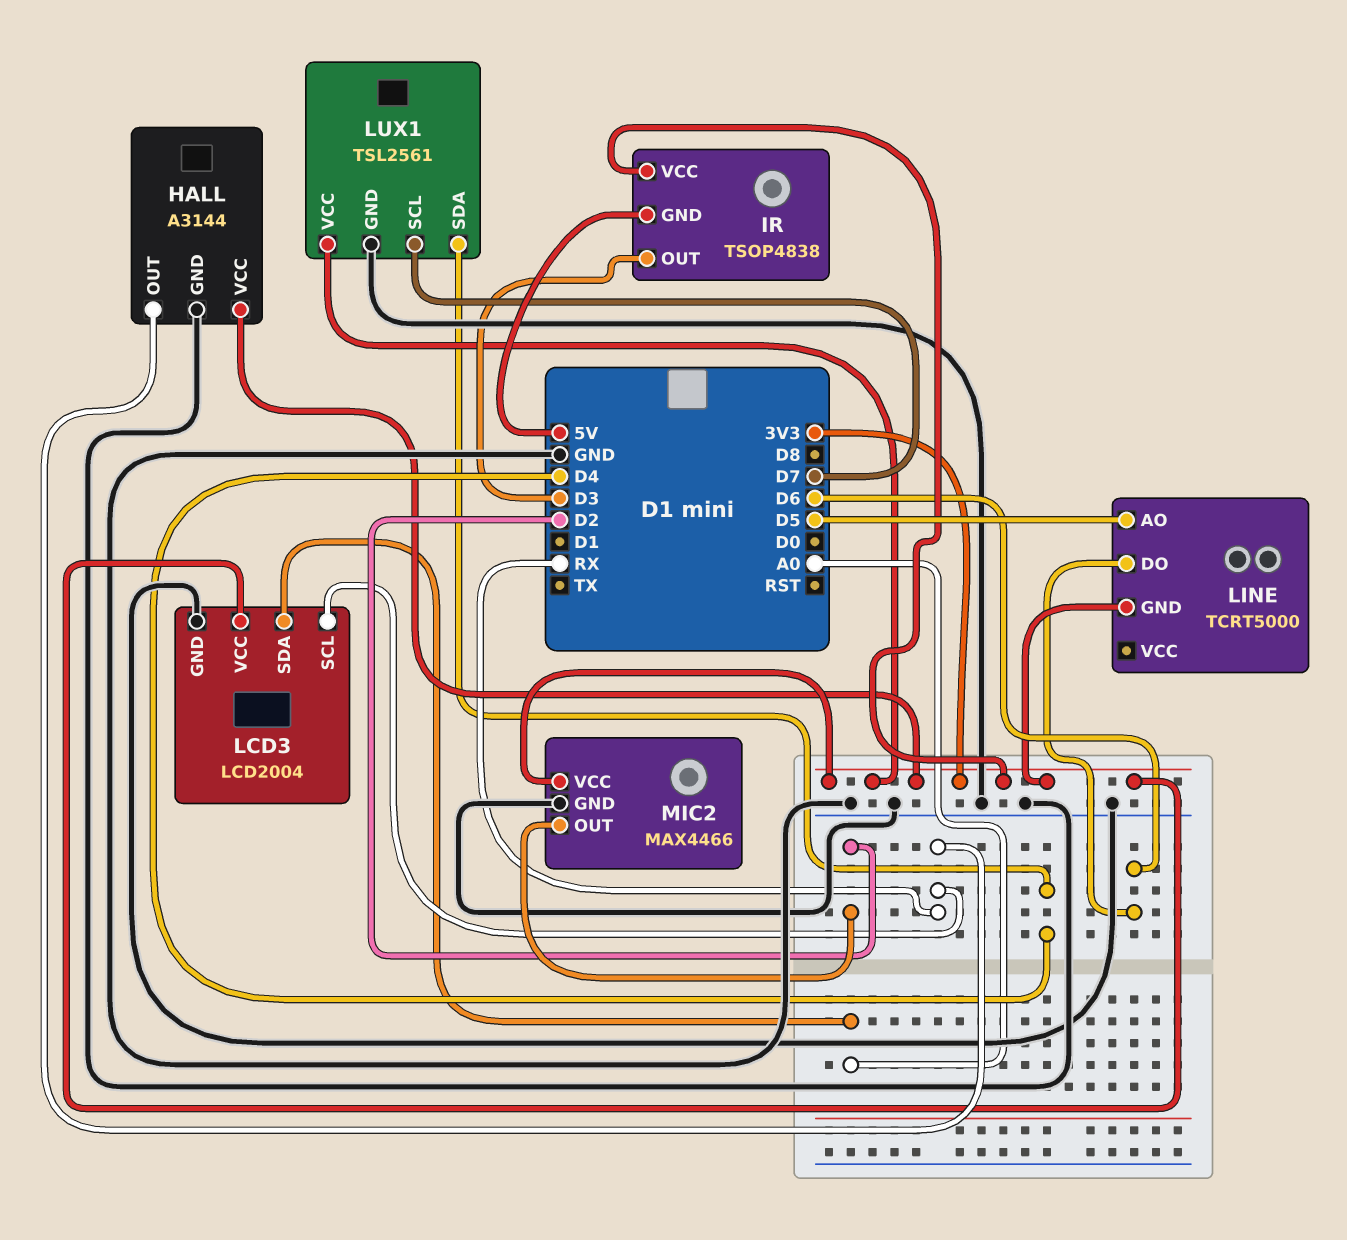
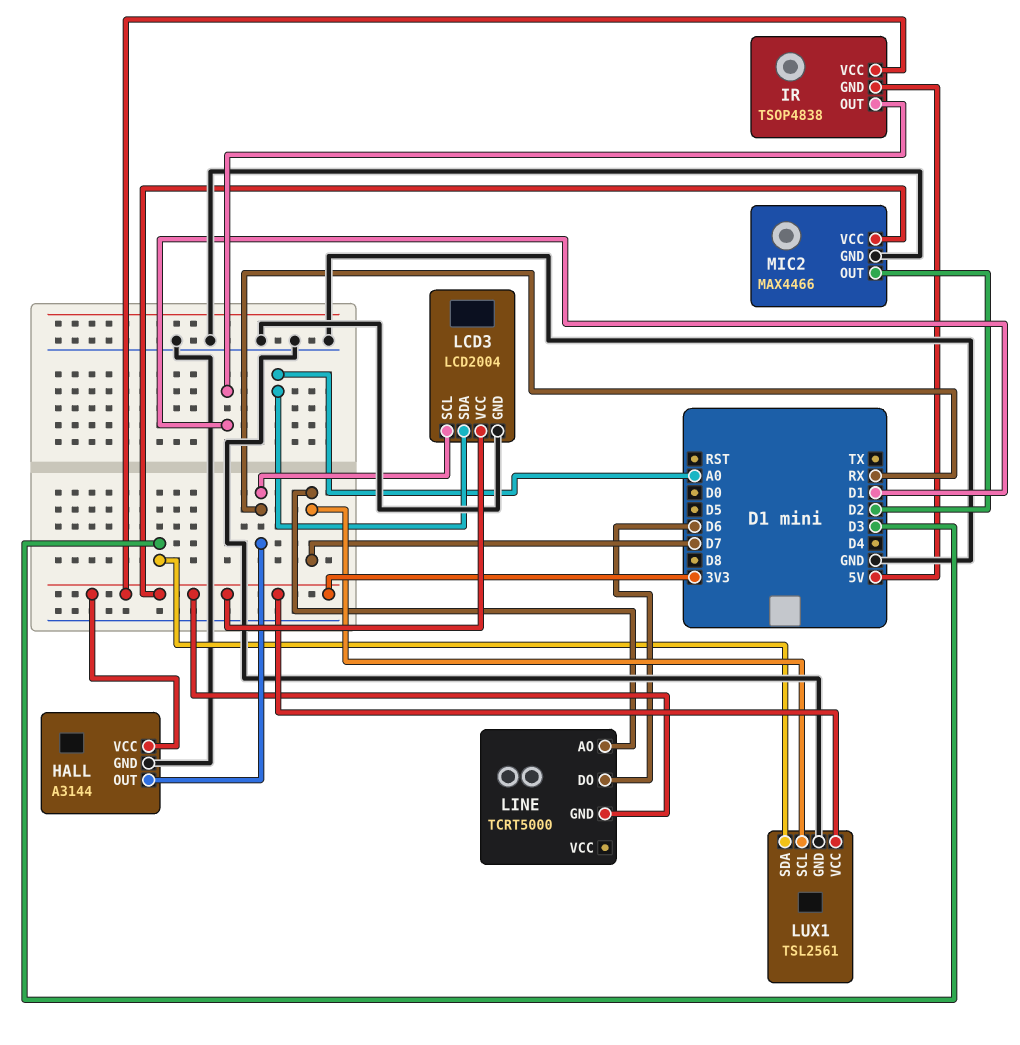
IR pin OUT: D3 -> D1
LINE pin AO: D5 -> D7
LUX1 pin SDA: D4 -> D3

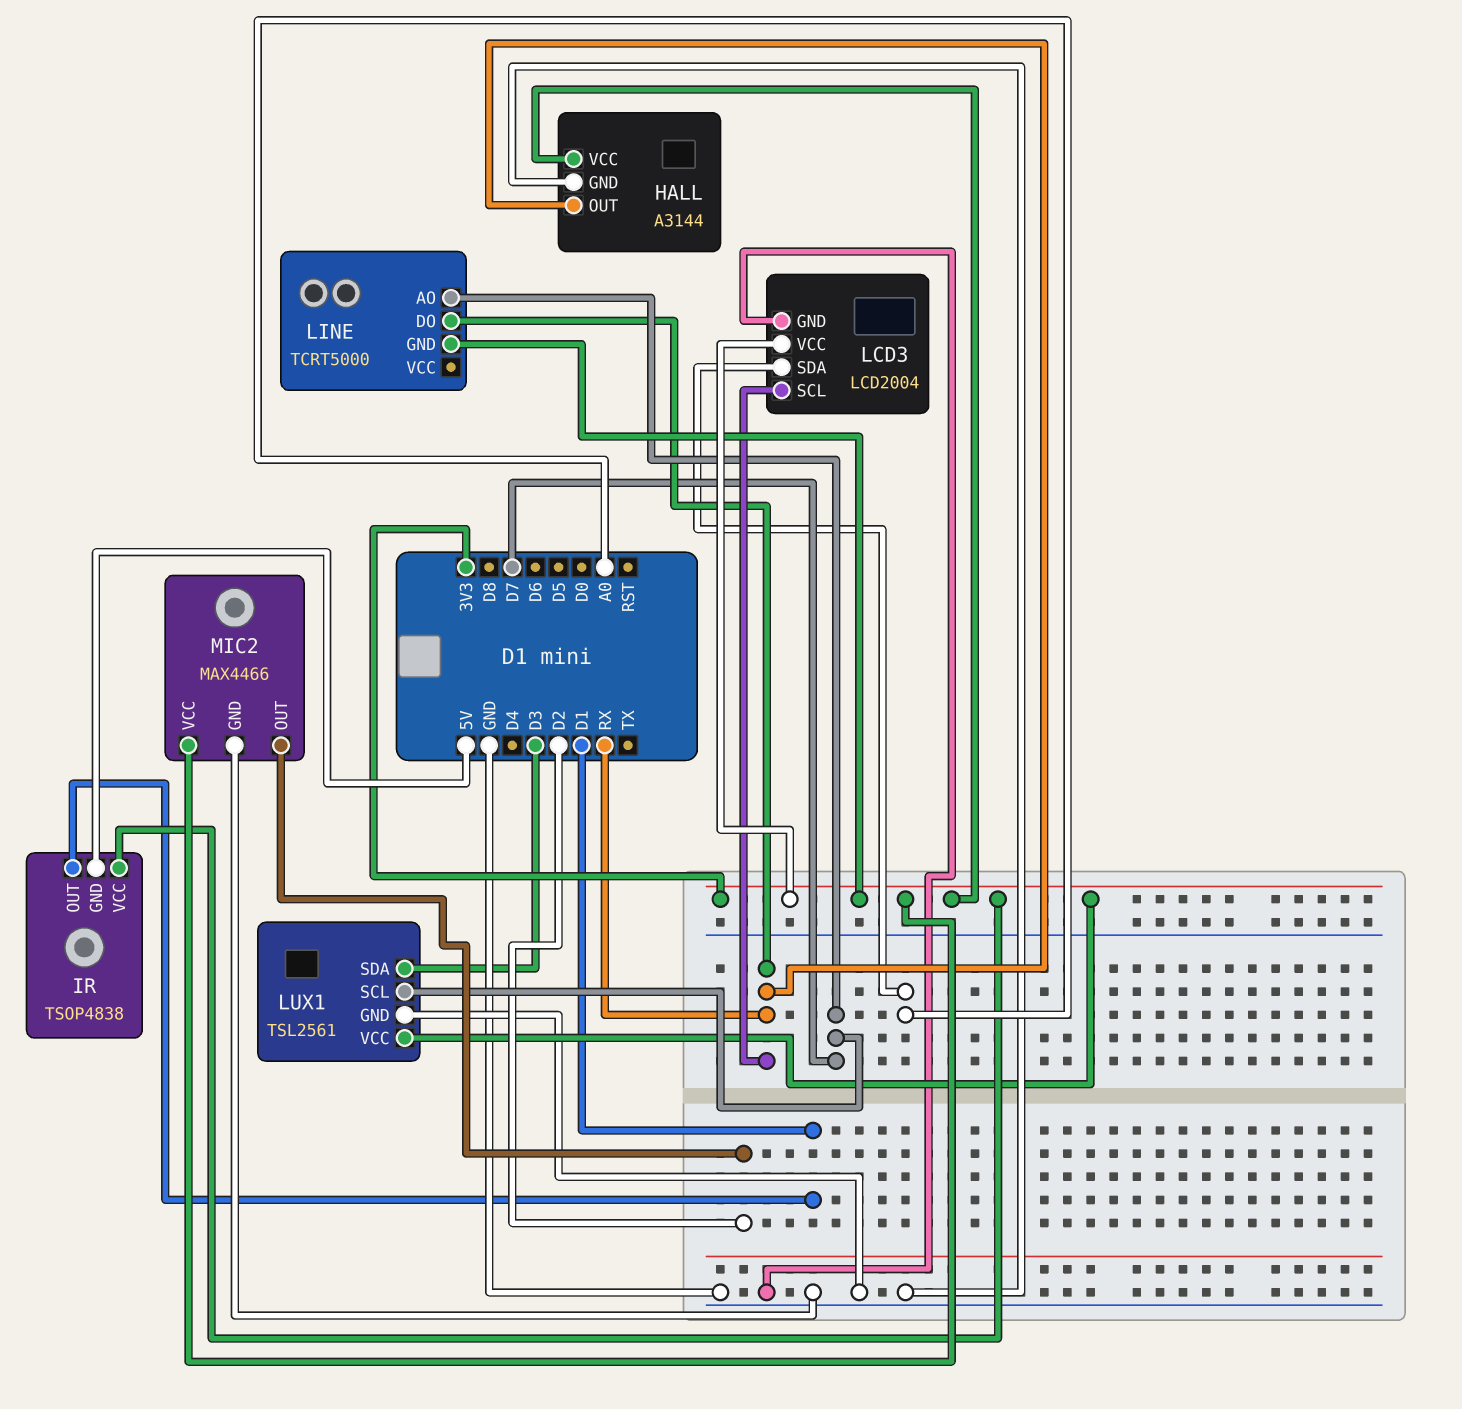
LINE pin DO: D6 -> RX

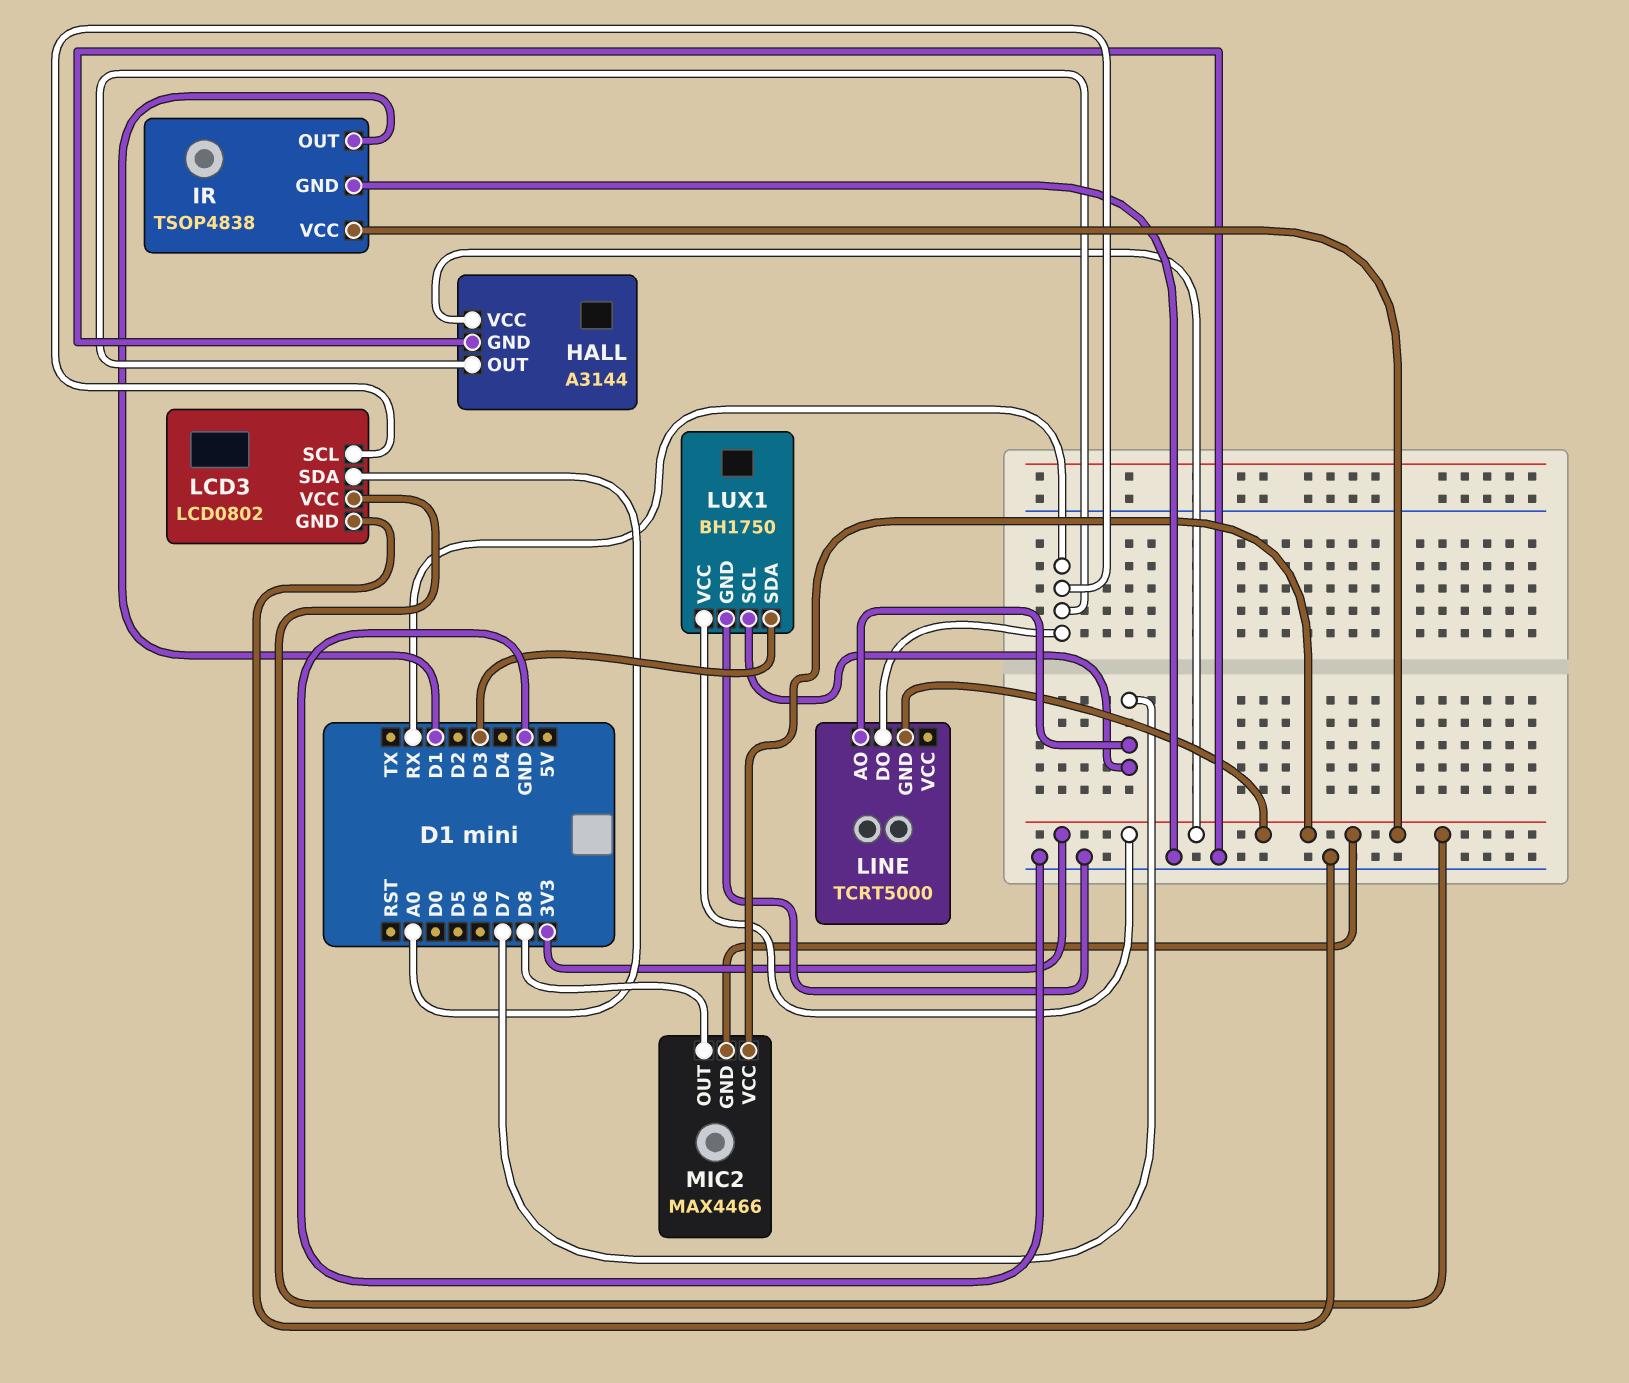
IR pin GND: 5V -> GND
LCD3: LCD2004 -> LCD0802
LUX1: TSL2561 -> BH1750
MIC2 pin GND: GND -> 3V3
MIC2 pin OUT: D2 -> D8

